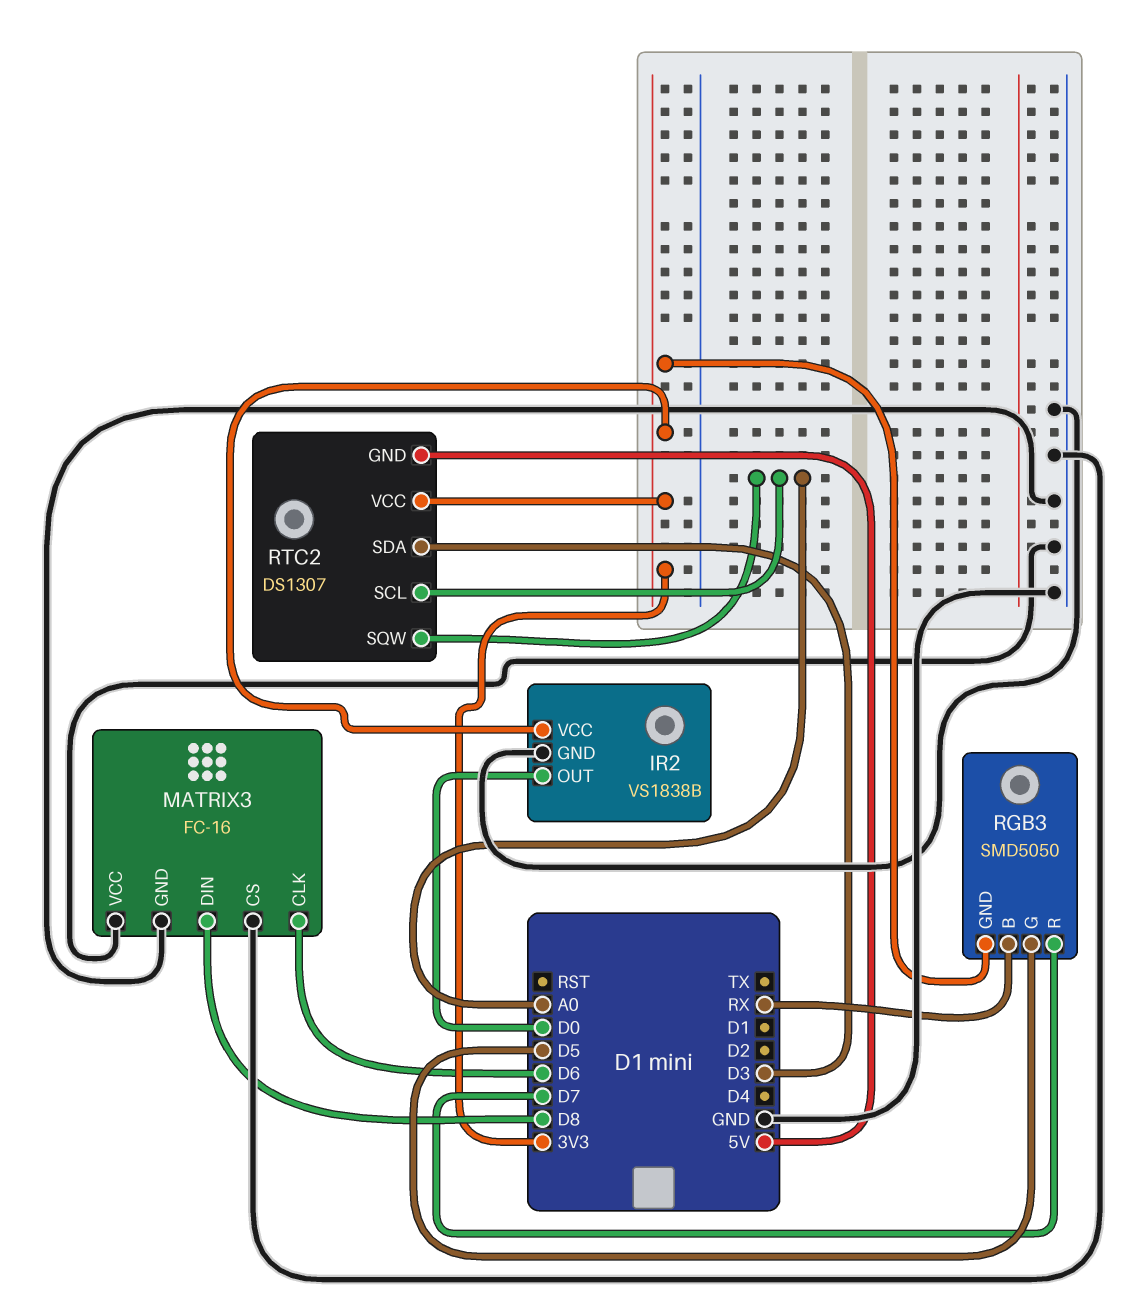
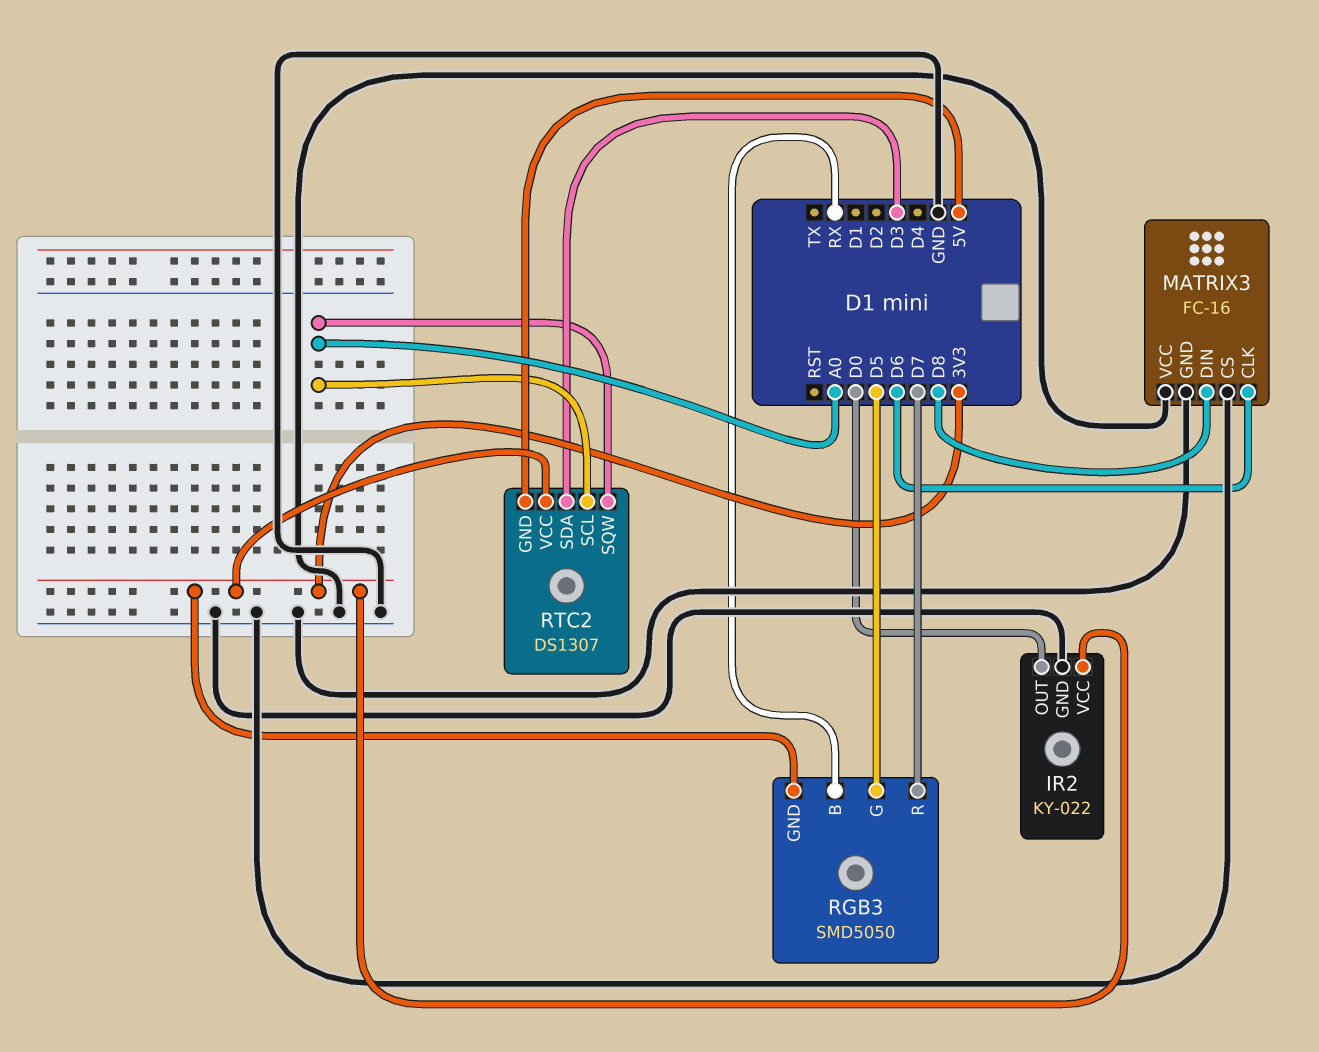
IR2: VS1838B -> KY-022

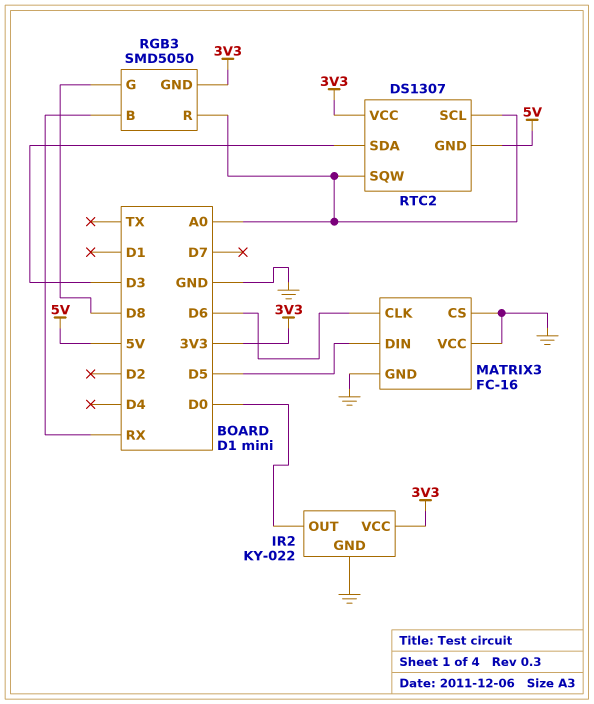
MATRIX3 pin DIN: D8 -> D5
RGB3 pin G: D5 -> D8
RGB3 pin R: D7 -> A0

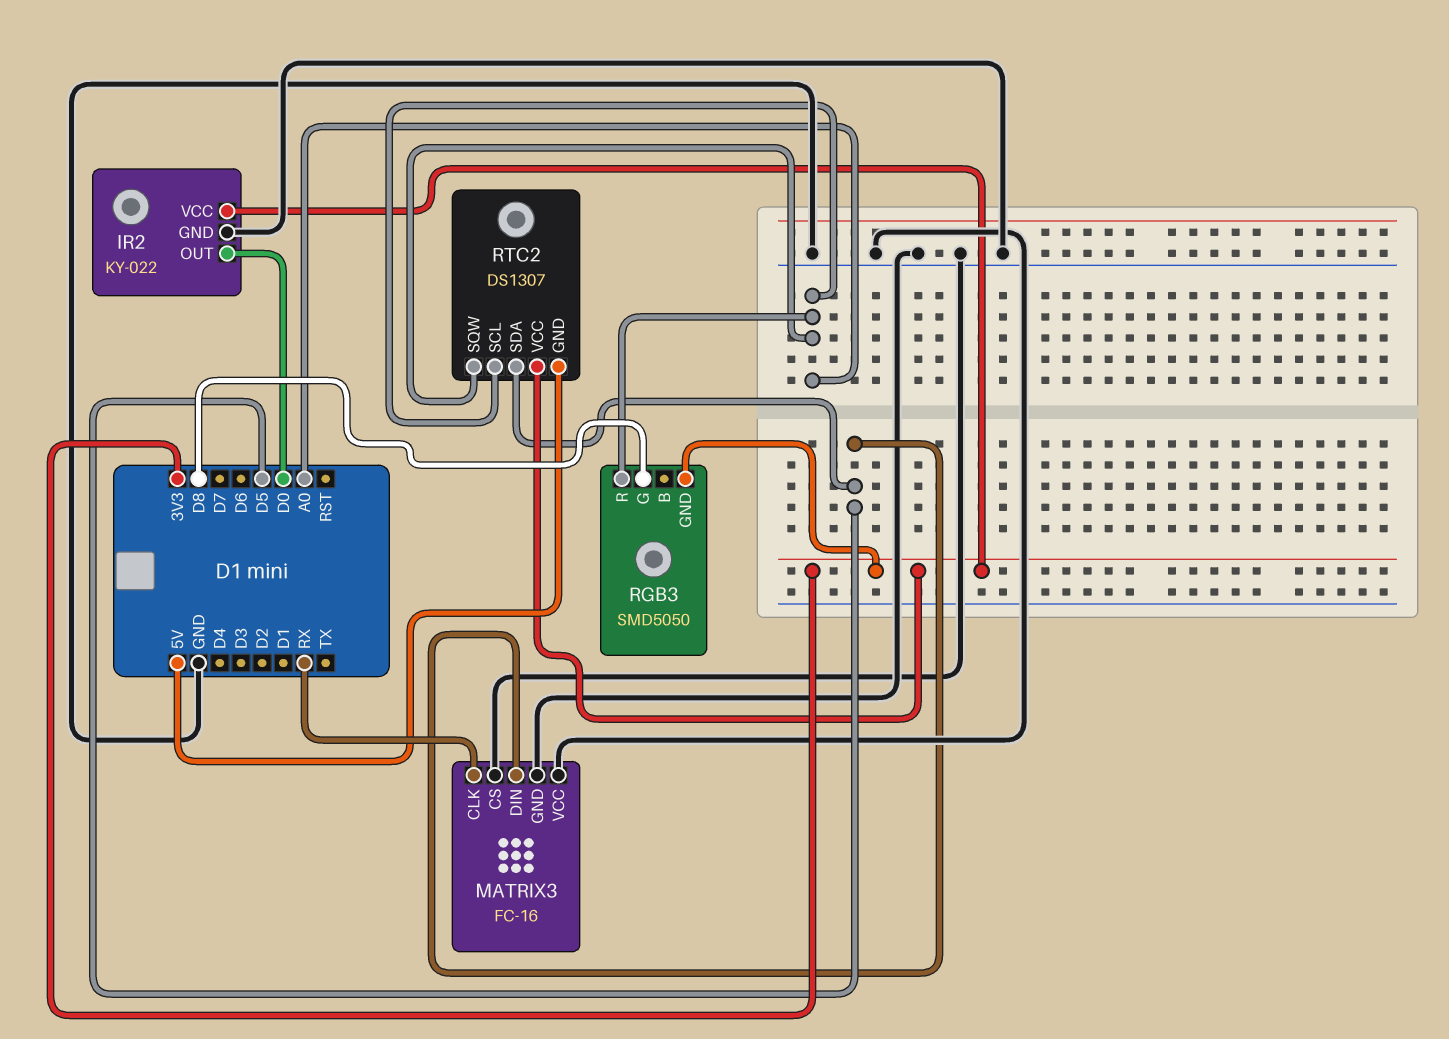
MATRIX3 pin CLK: D6 -> RX
RGB3 pin B: RX -> none
RTC2 pin SDA: D3 -> D5

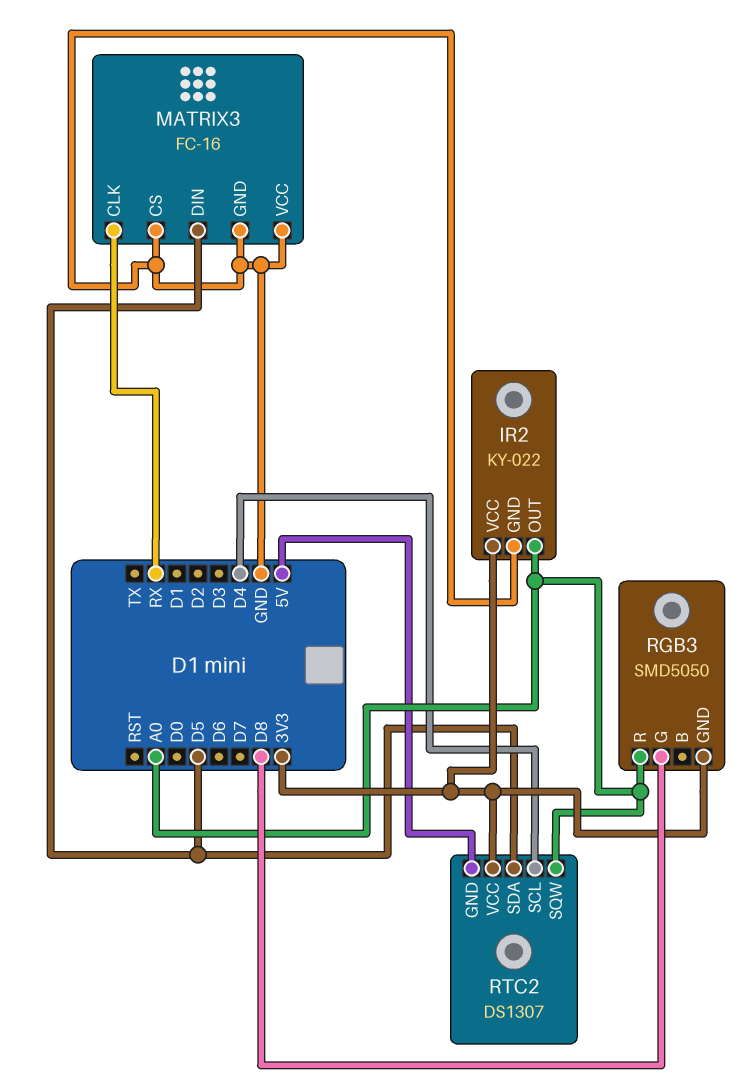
IR2 pin OUT: D0 -> A0
RTC2 pin SCL: A0 -> D4

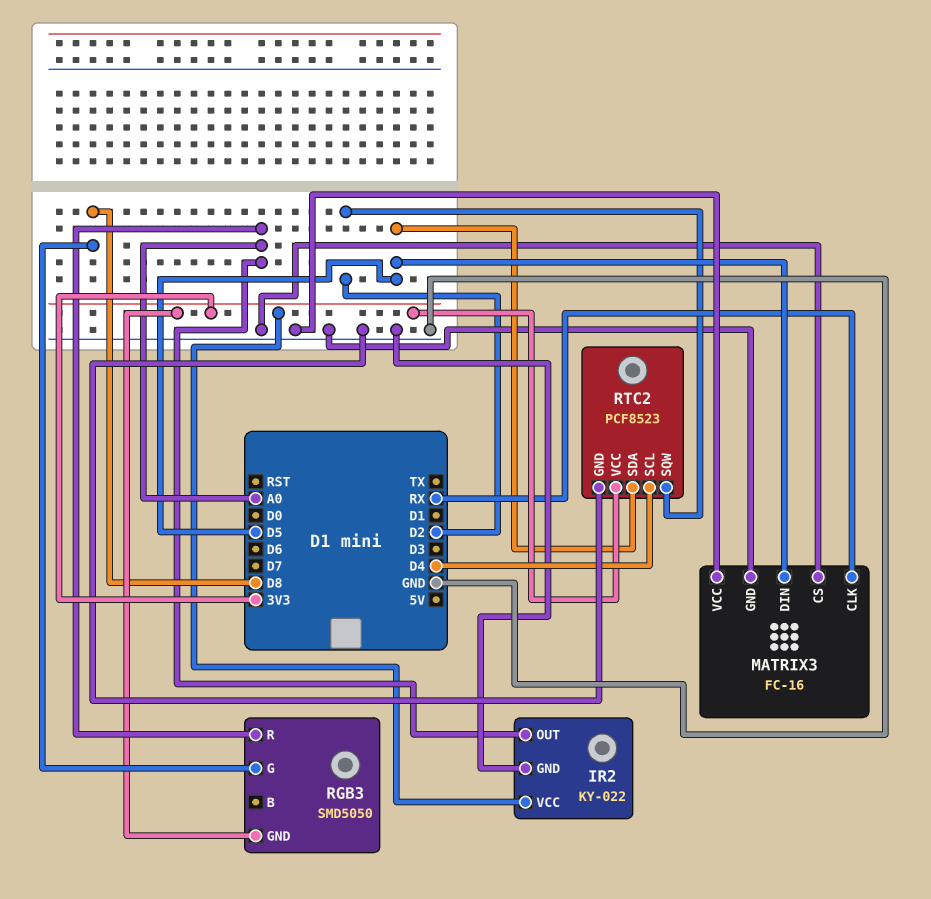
RTC2: DS1307 -> PCF8523
RTC2 pin GND: 5V -> GND
RTC2 pin SQW: A0 -> D2

